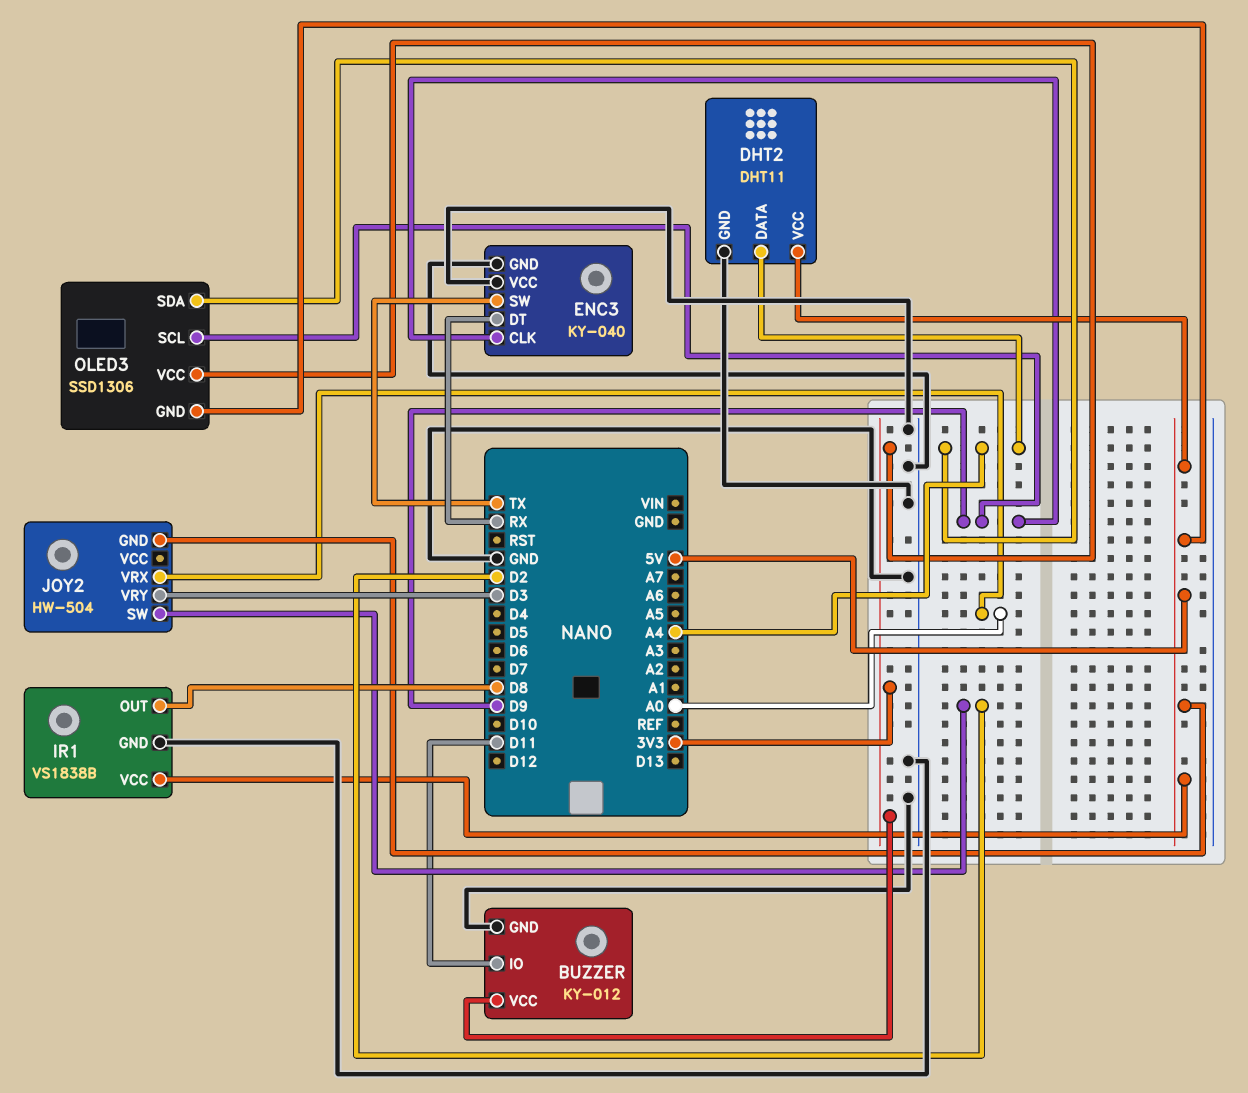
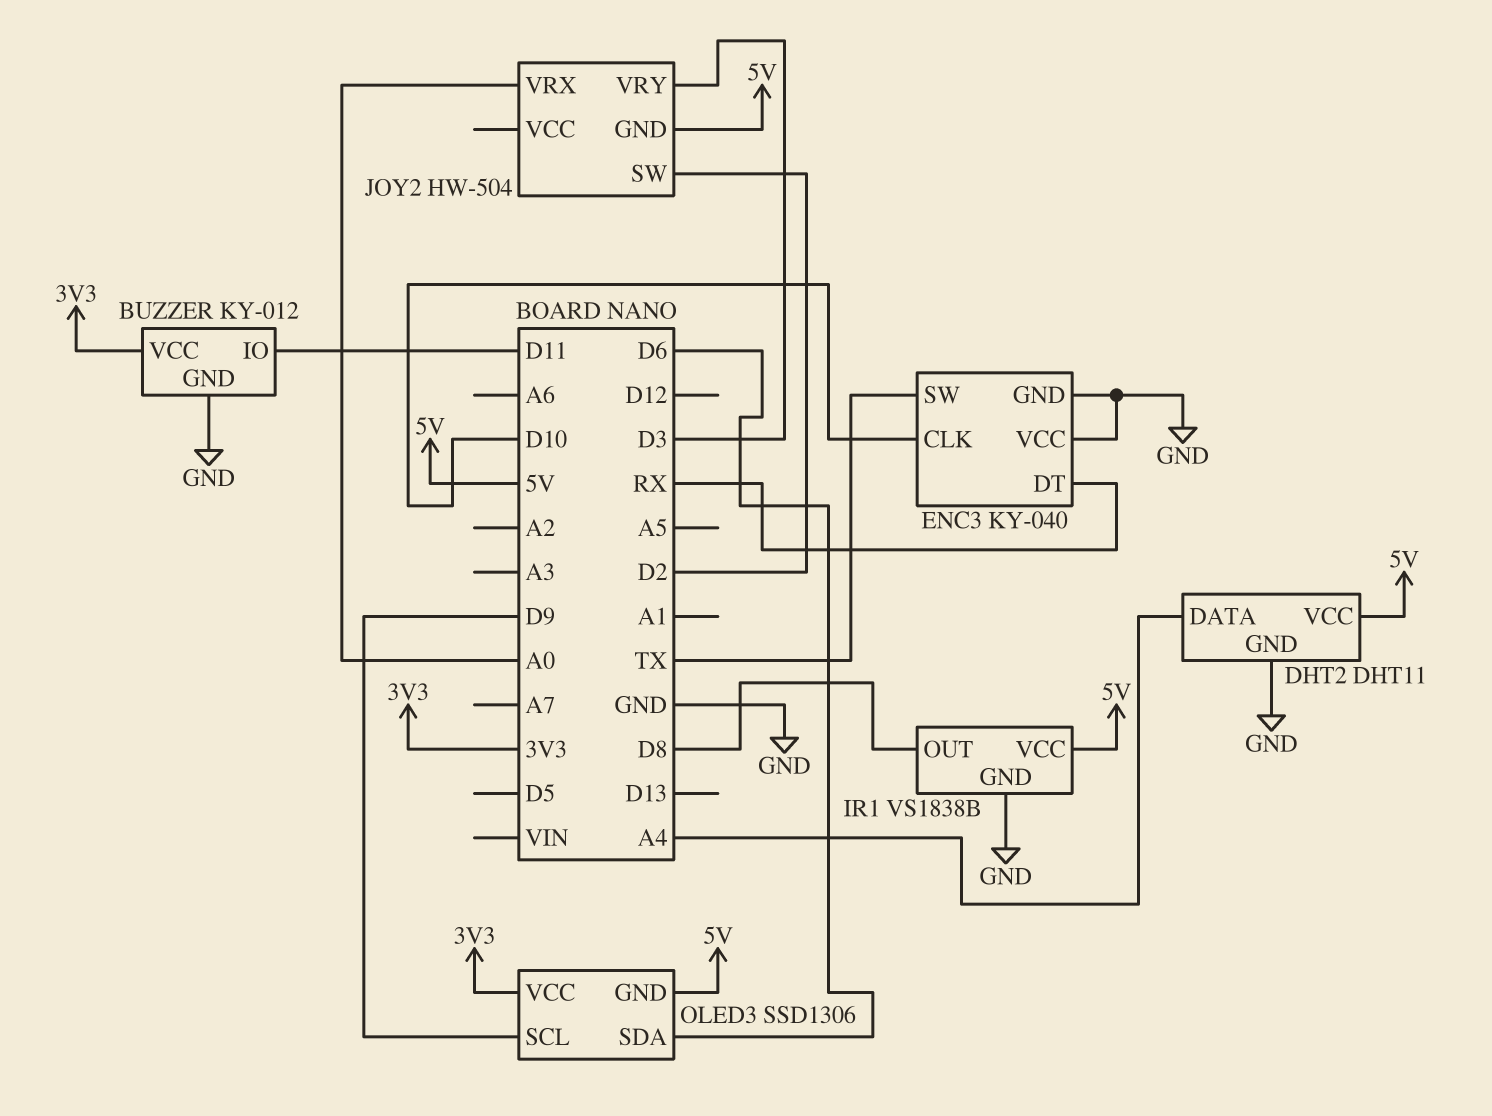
ENC3 pin CLK: D9 -> D10
OLED3 pin SDA: A4 -> D6

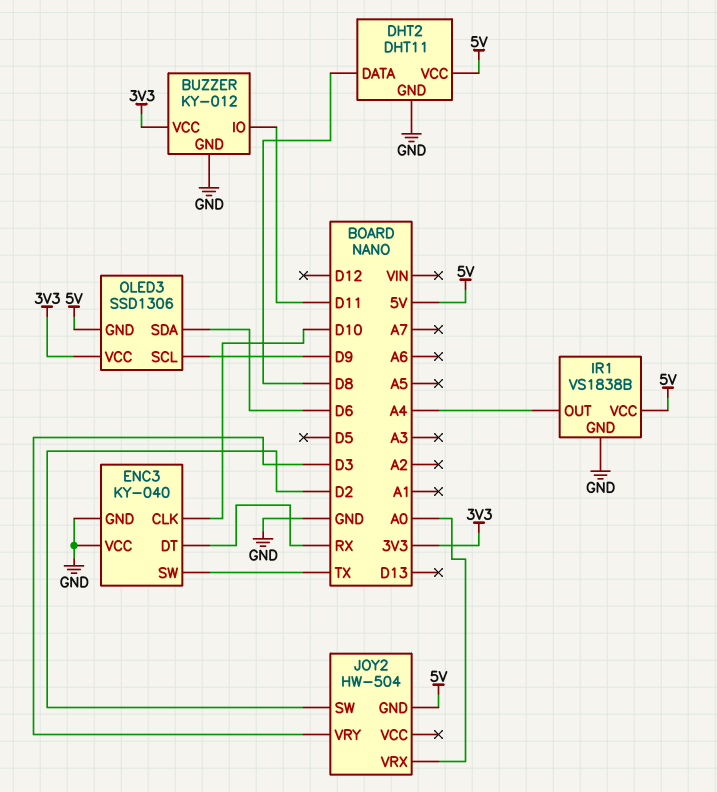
DHT2 pin DATA: A4 -> D8
IR1 pin OUT: D8 -> A4

